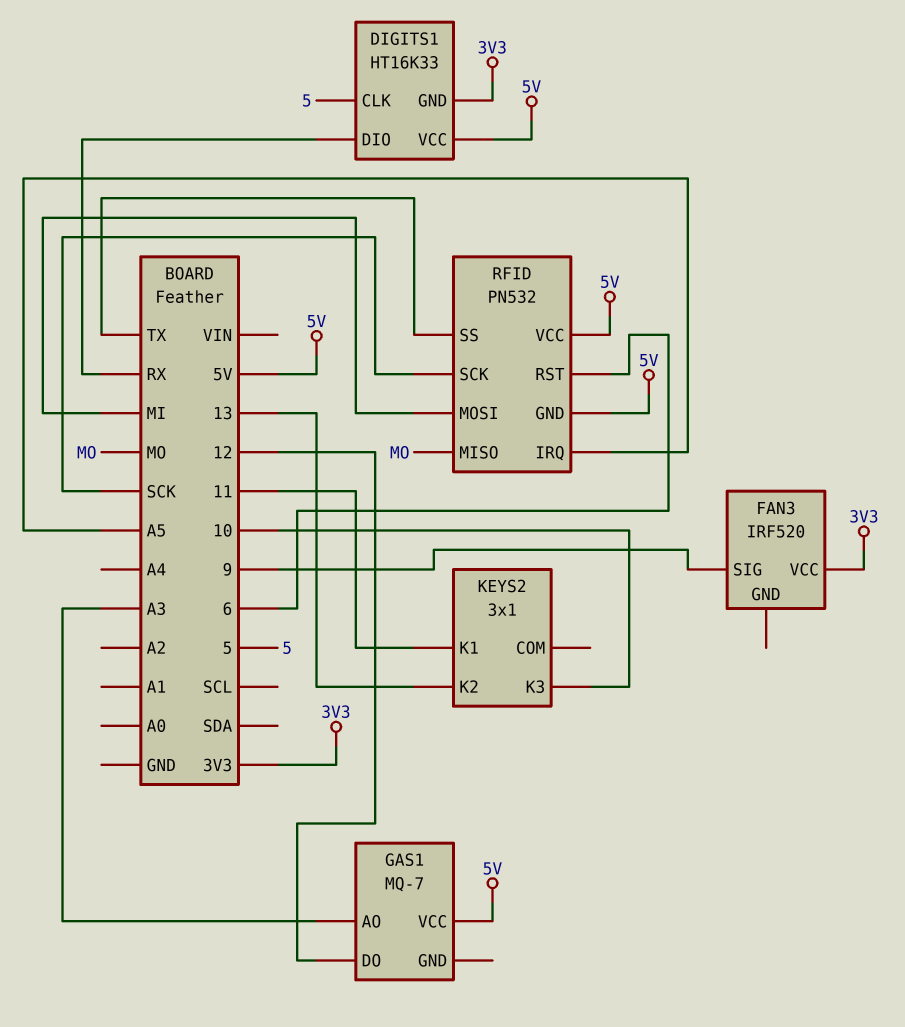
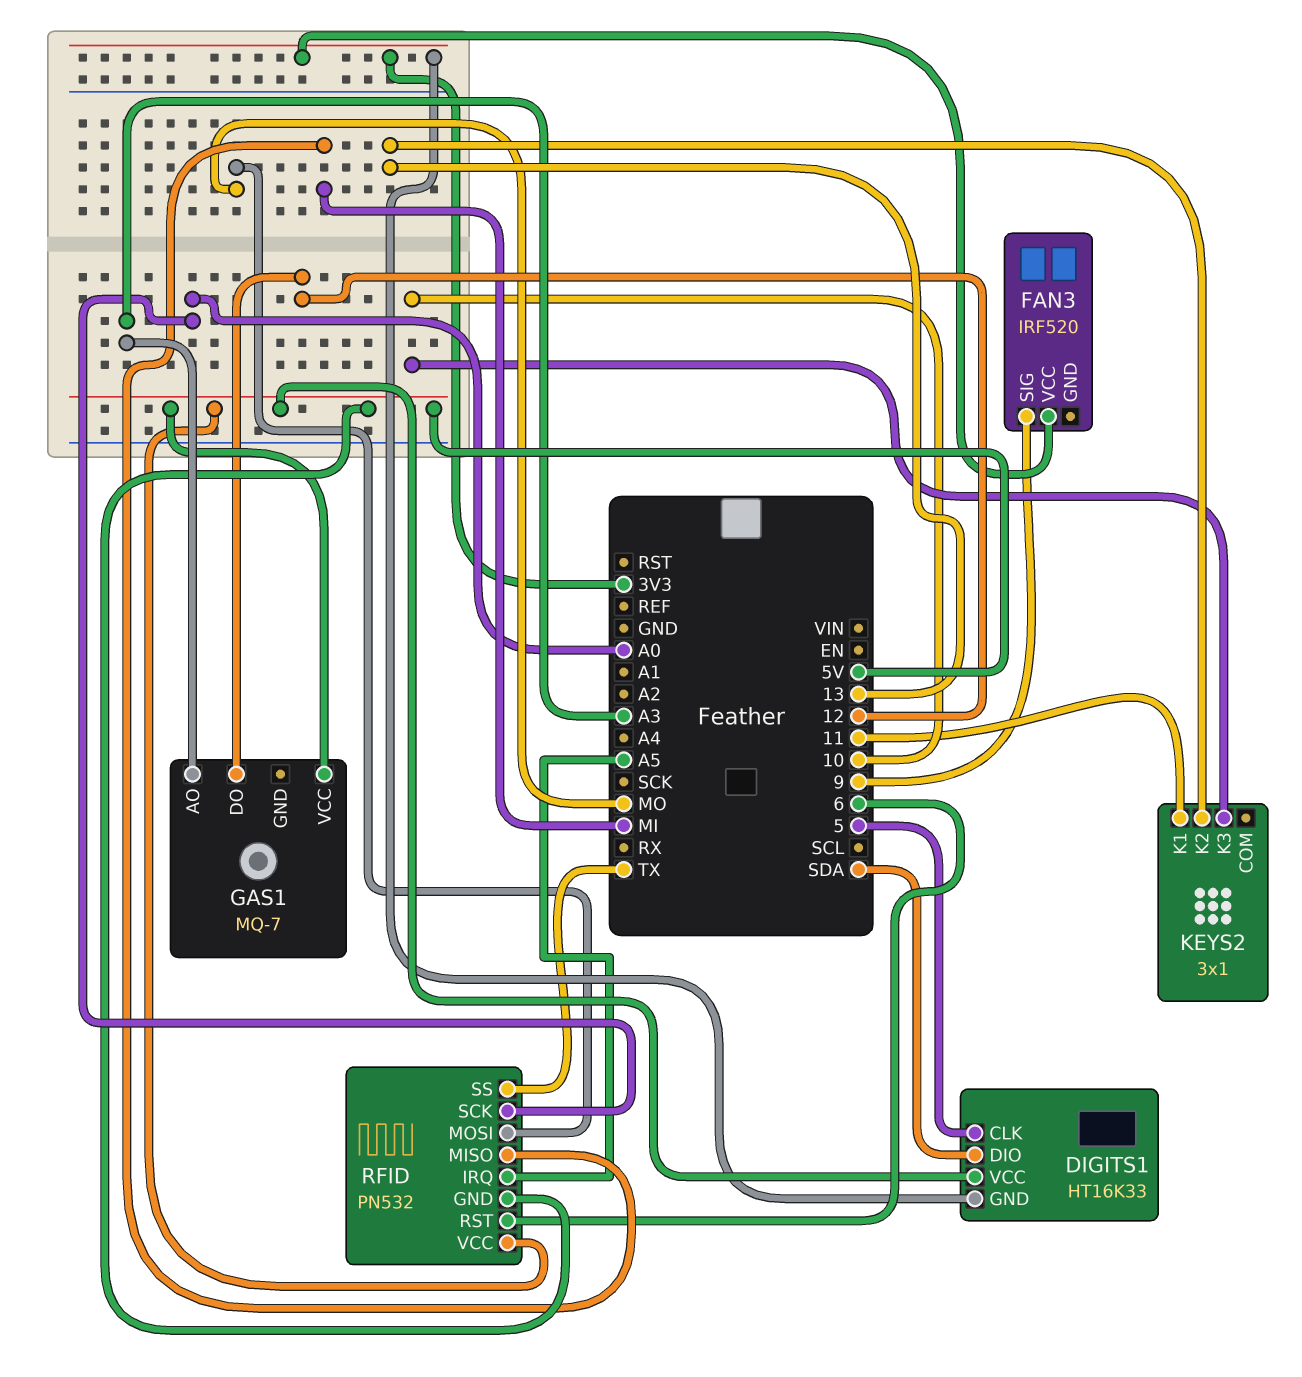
DIGITS1 pin DIO: RX -> SDA
RFID pin MISO: MO -> MI
RFID pin MOSI: MI -> MO
RFID pin SCK: SCK -> A0

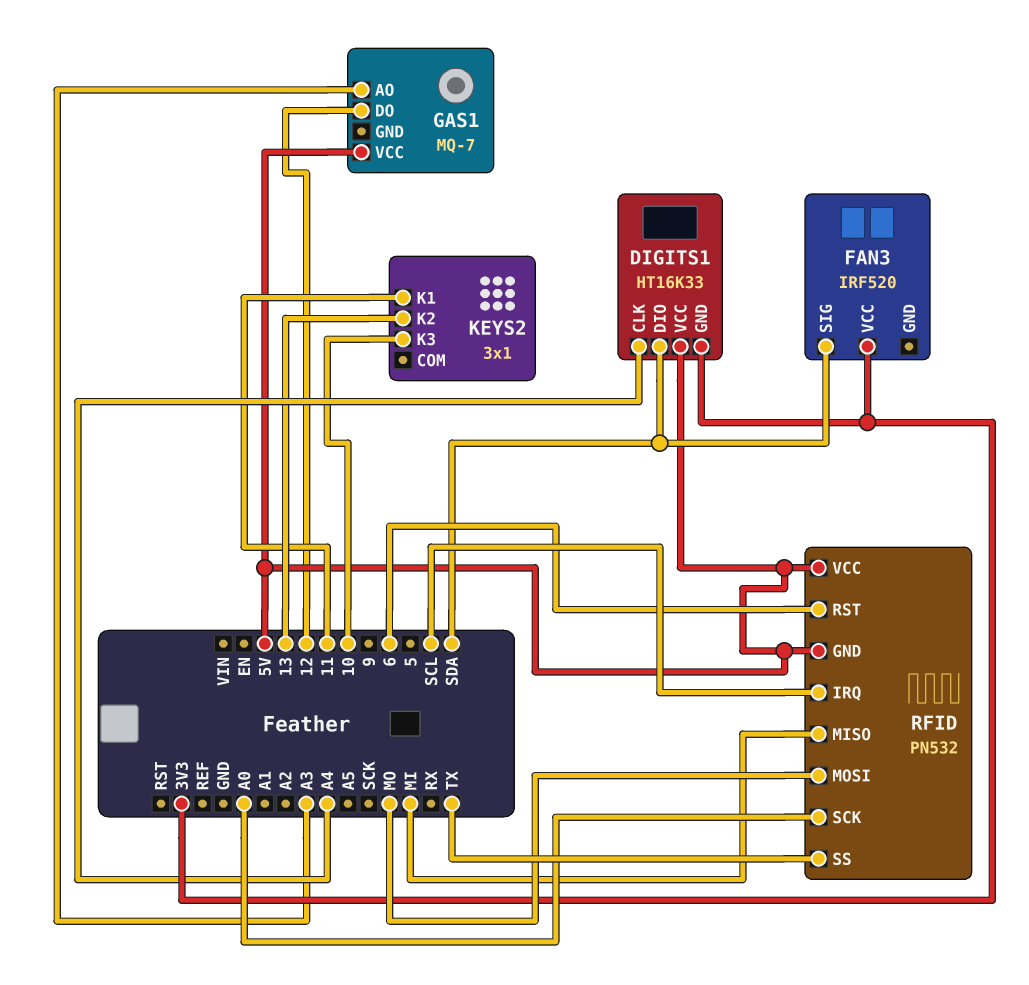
DIGITS1 pin CLK: 5 -> A4
FAN3 pin SIG: 9 -> SDA
RFID pin IRQ: A5 -> SCL

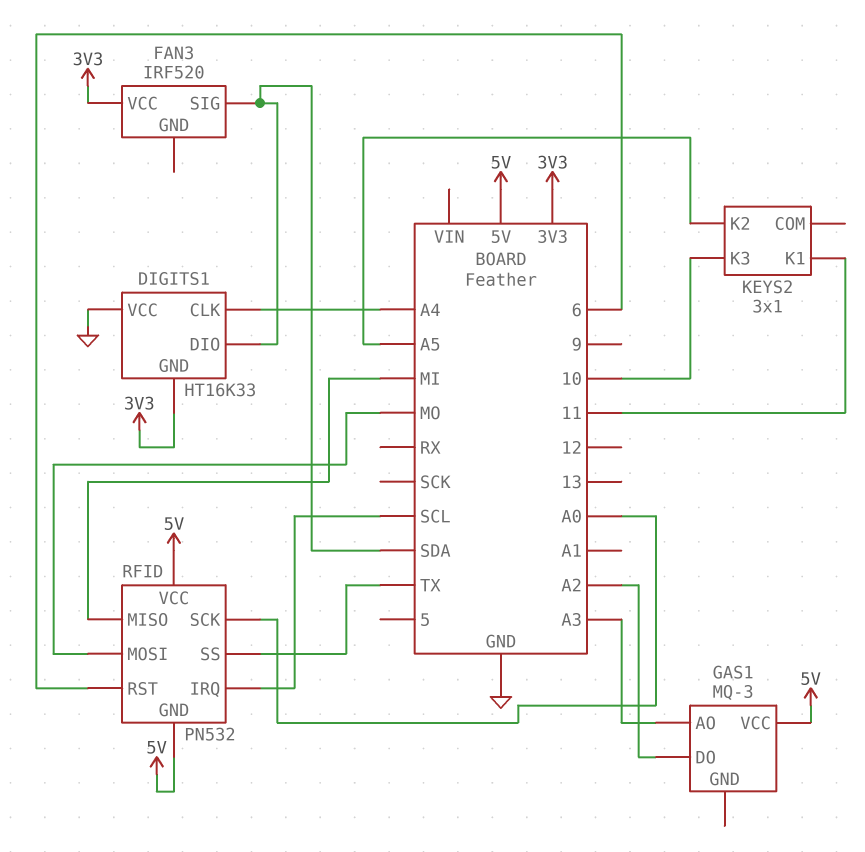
DIGITS1 pin VCC: 5V -> GND
GAS1: MQ-7 -> MQ-3
GAS1 pin DO: 12 -> A2
KEYS2 pin K2: 13 -> A5

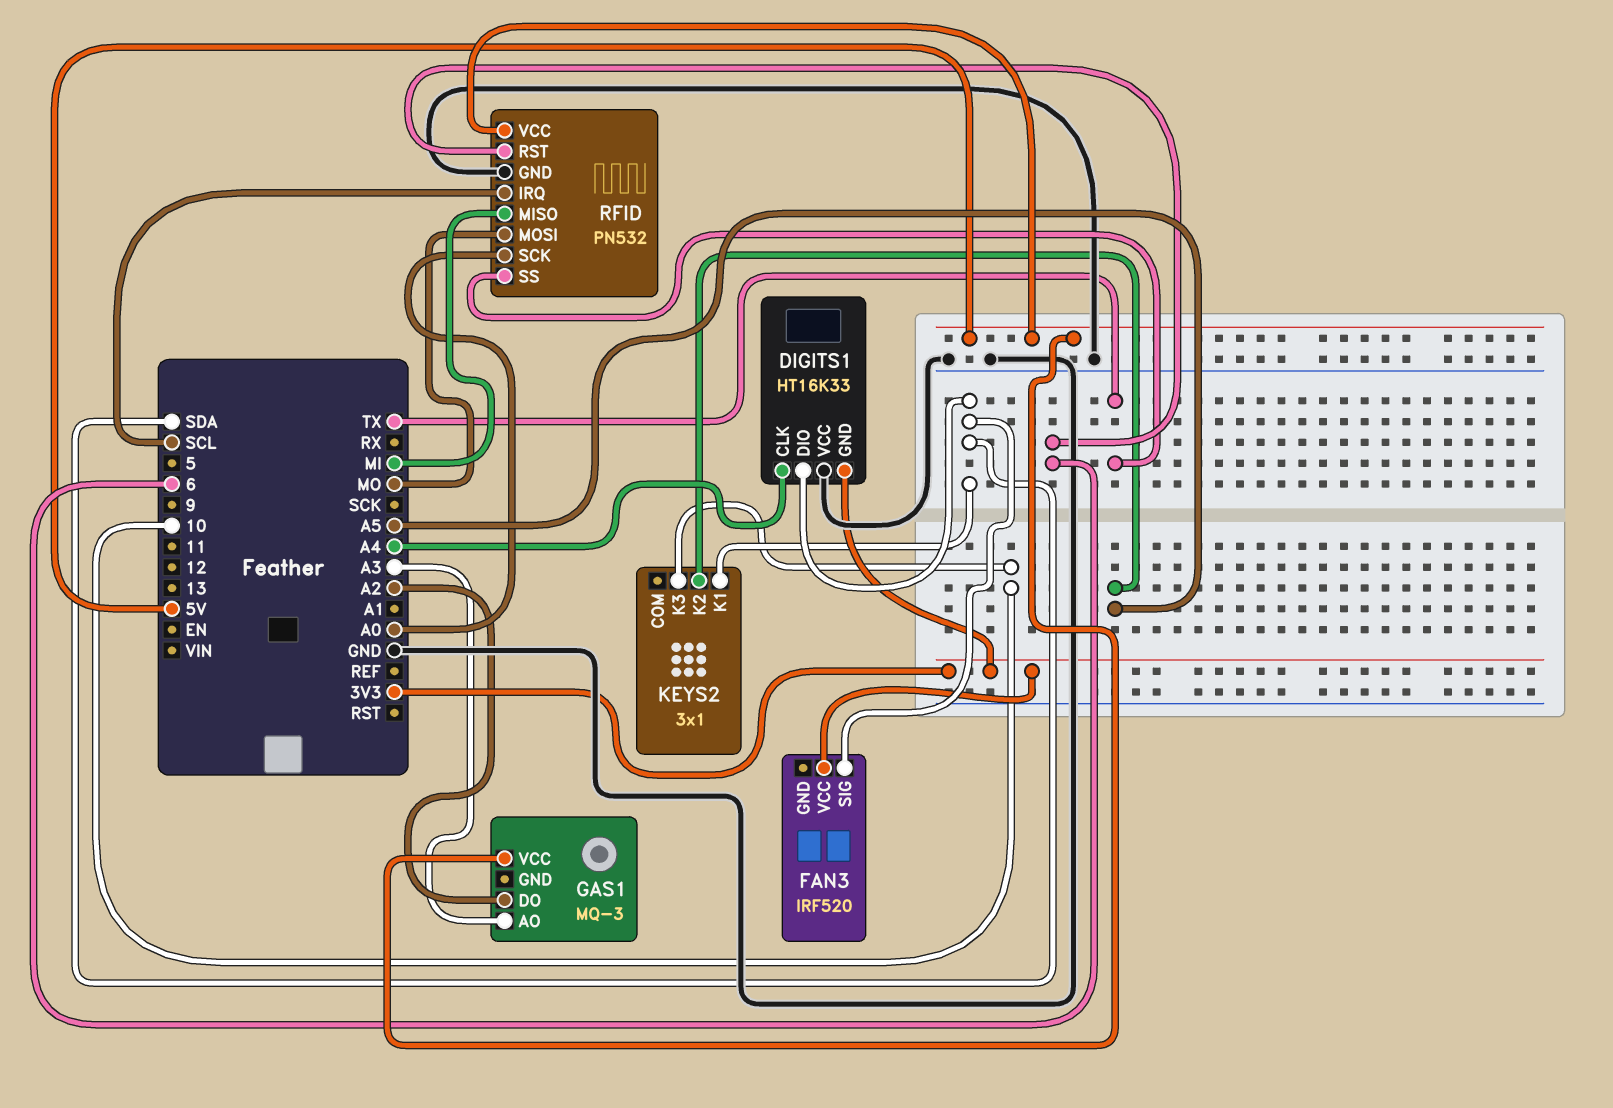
KEYS2 pin K1: 11 -> SDA
RFID pin GND: 5V -> GND

